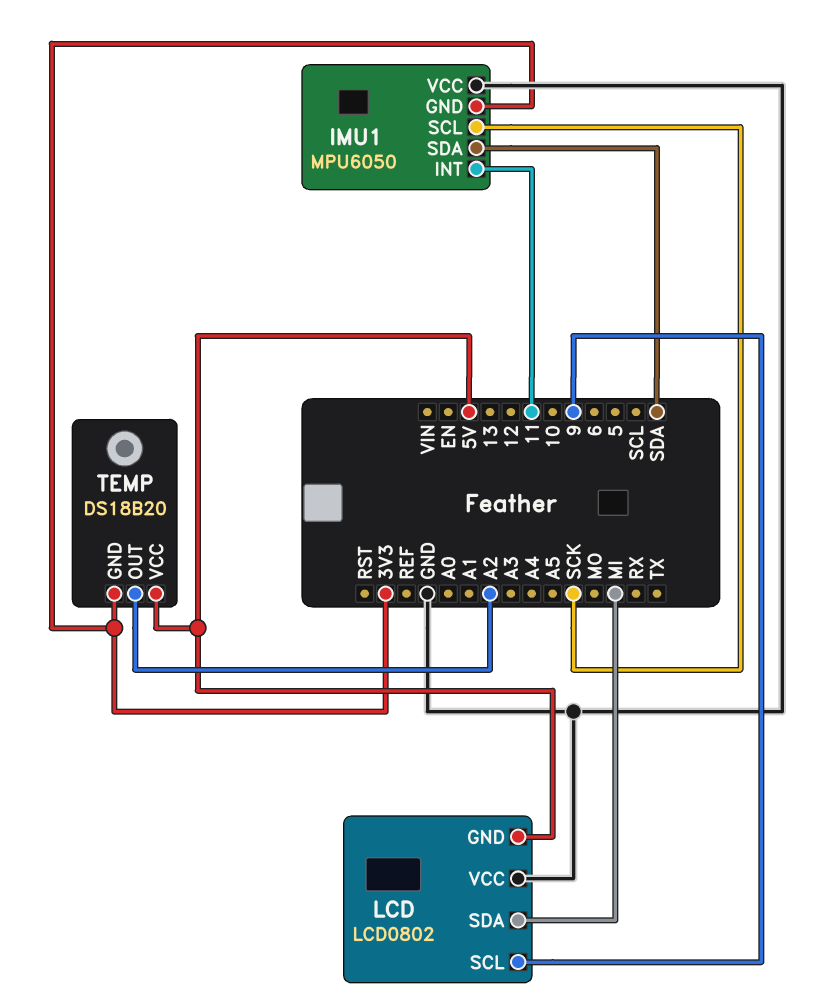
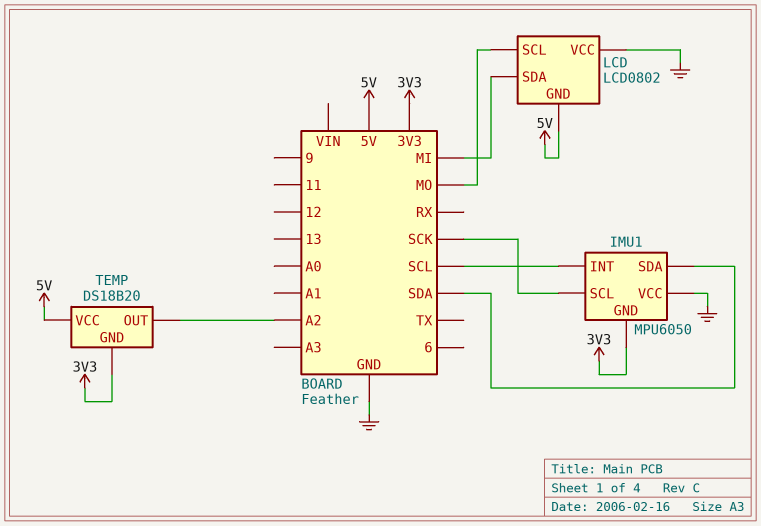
IMU1 pin INT: 11 -> SCL
LCD pin SCL: 9 -> MO

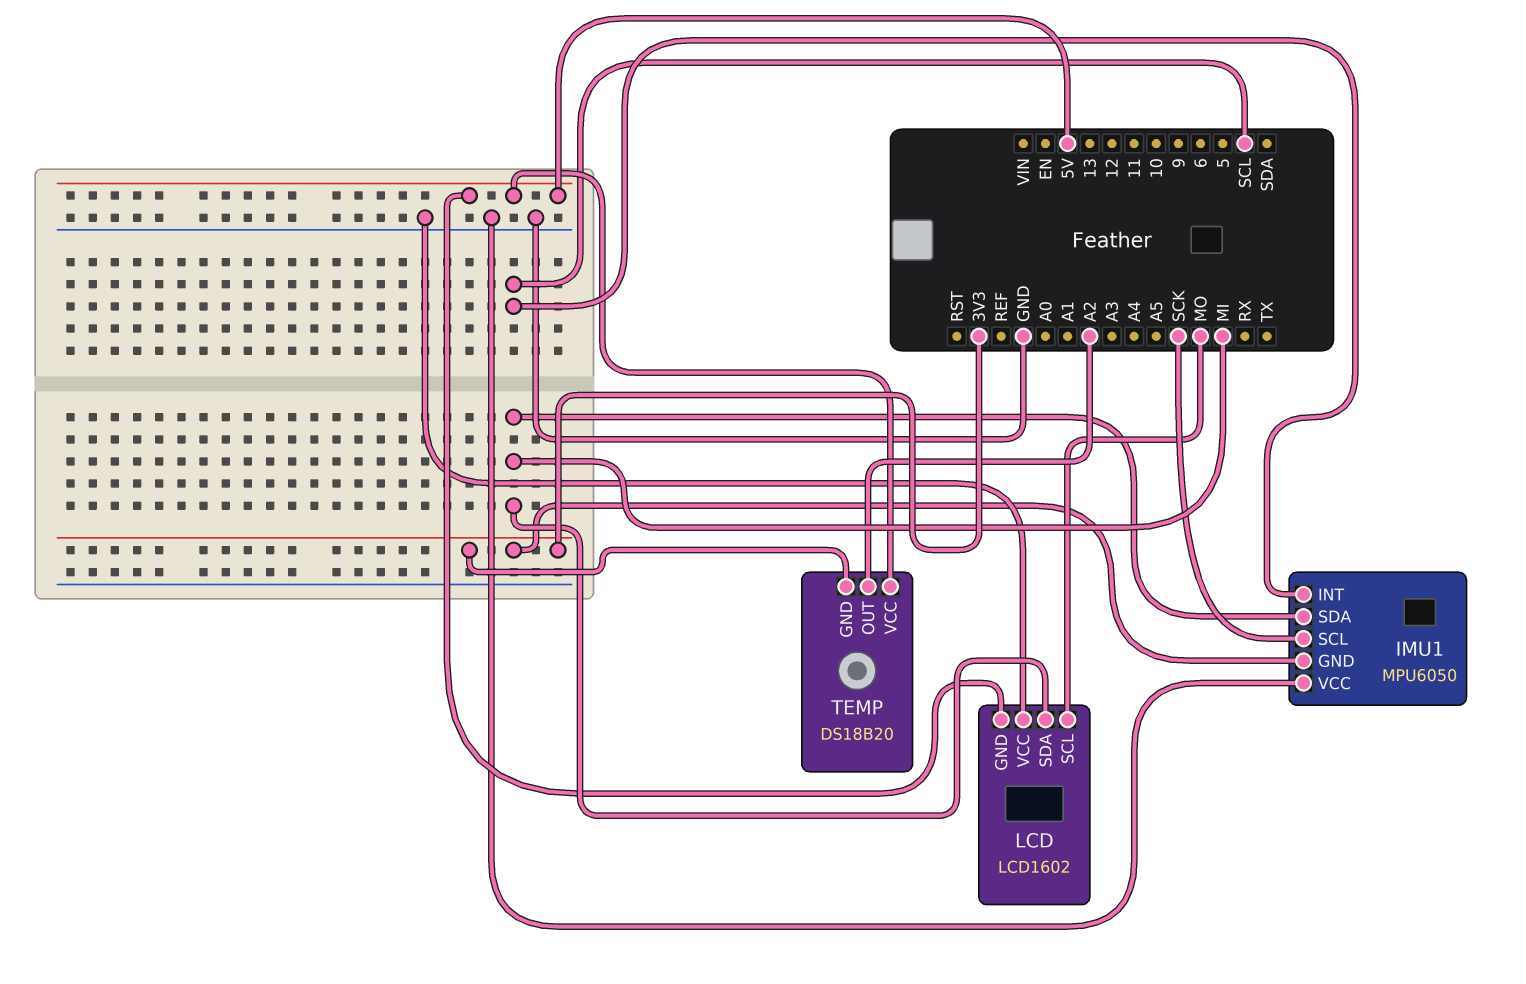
IMU1 pin SDA: SDA -> MI
LCD: LCD0802 -> LCD1602

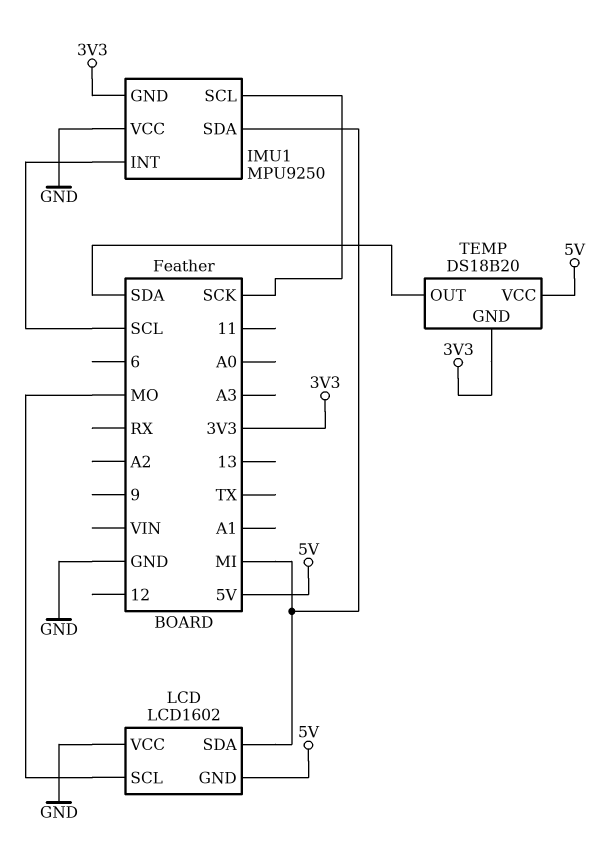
IMU1: MPU6050 -> MPU9250
TEMP pin OUT: A2 -> SDA

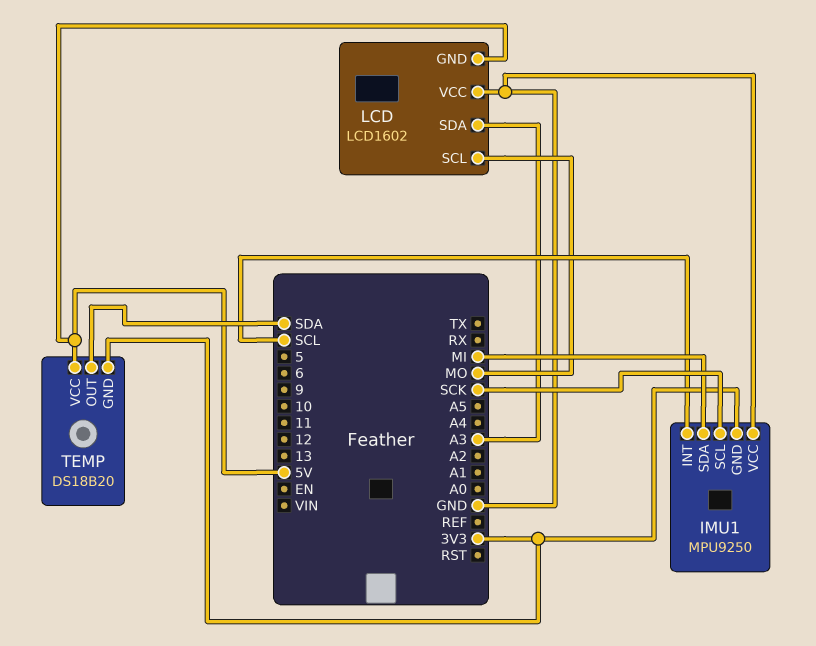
LCD pin SDA: MI -> A3

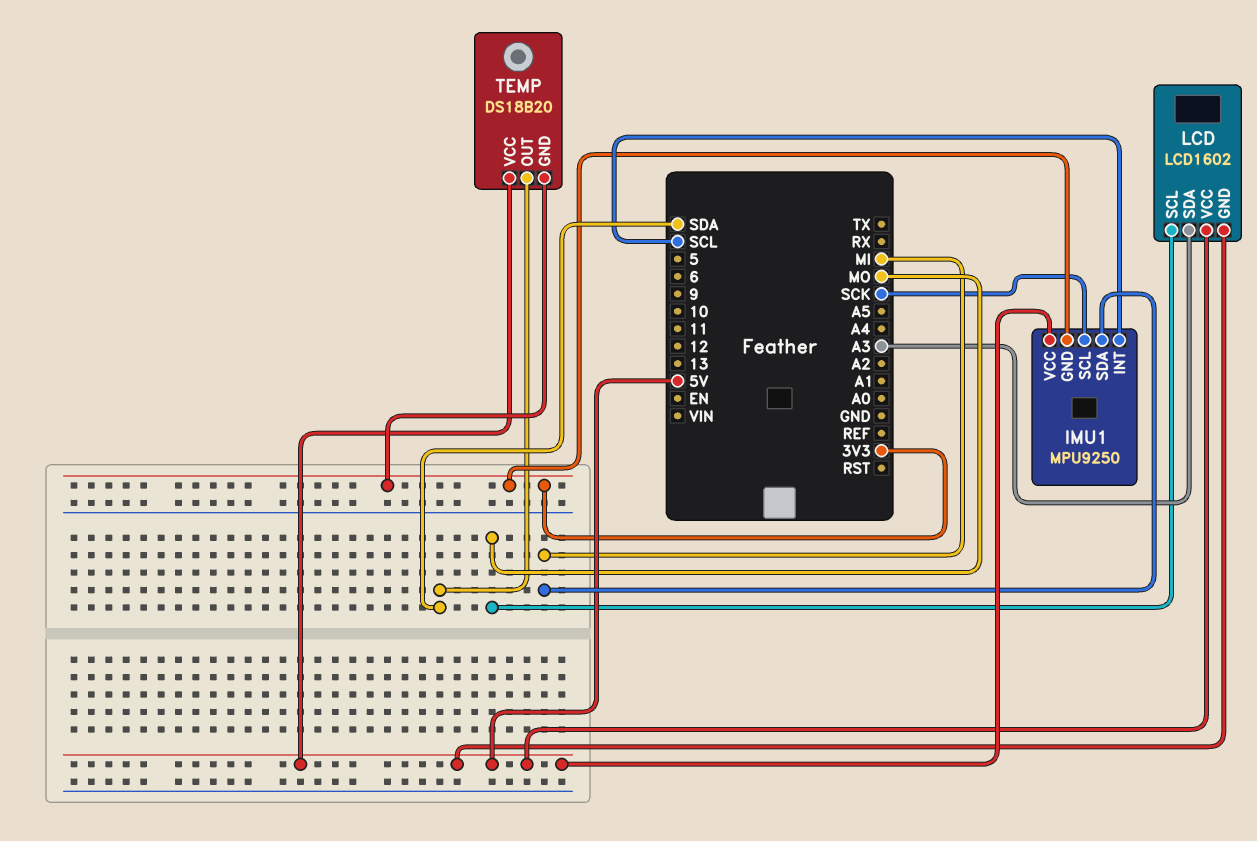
IMU1 pin VCC: GND -> 5V
LCD pin VCC: GND -> 5V

